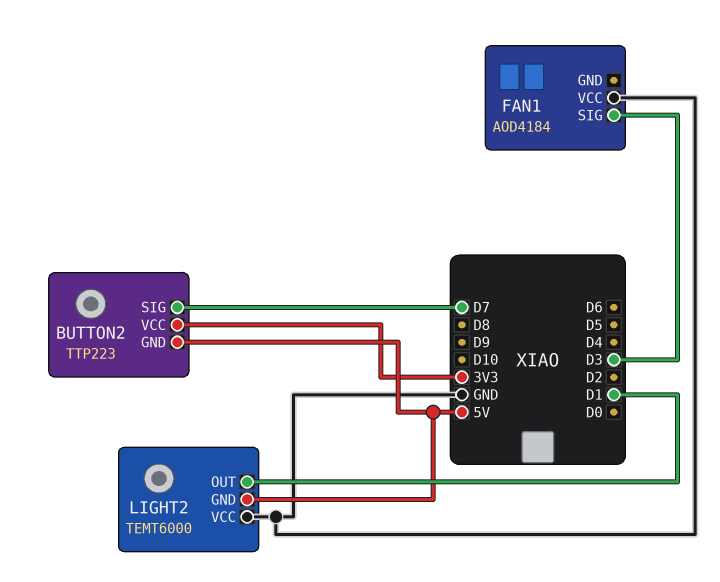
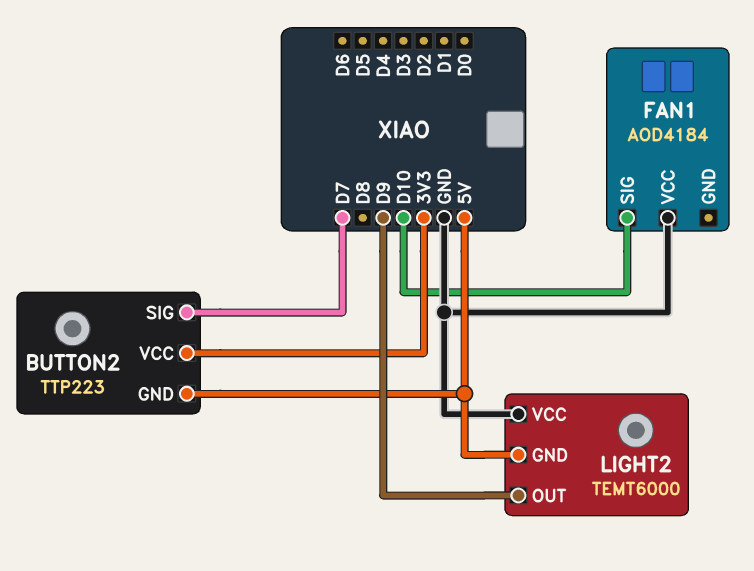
FAN1 pin SIG: D3 -> D10
LIGHT2 pin OUT: D1 -> D9

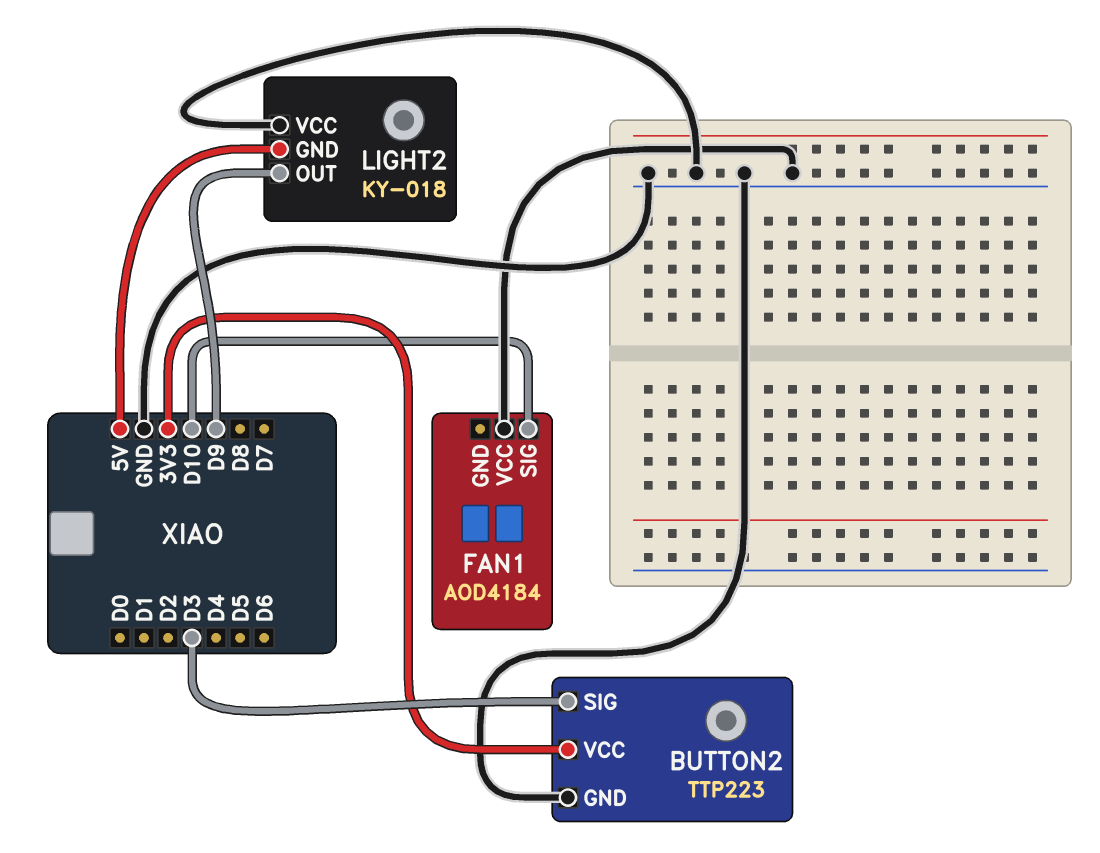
BUTTON2 pin GND: 5V -> GND
BUTTON2 pin SIG: D7 -> D3
LIGHT2: TEMT6000 -> KY-018

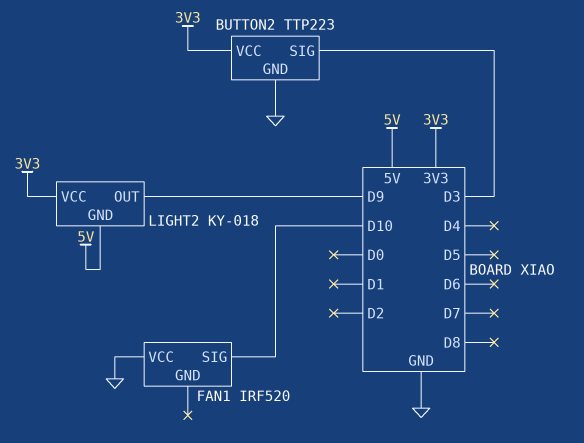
FAN1: AOD4184 -> IRF520
LIGHT2 pin VCC: GND -> 3V3

